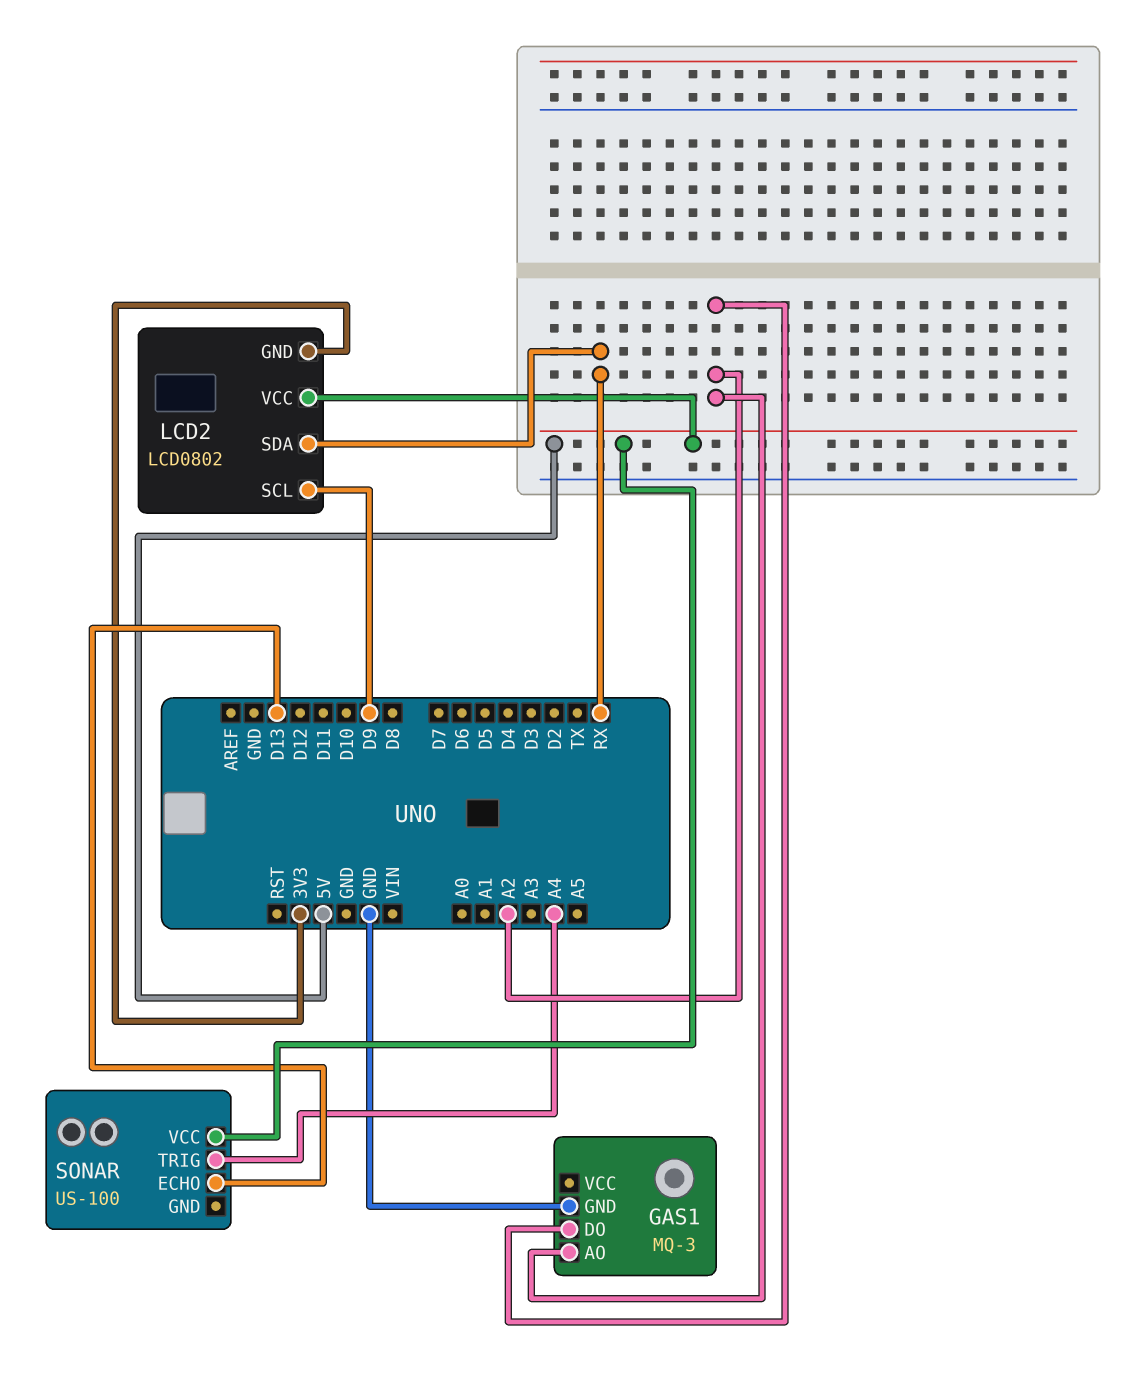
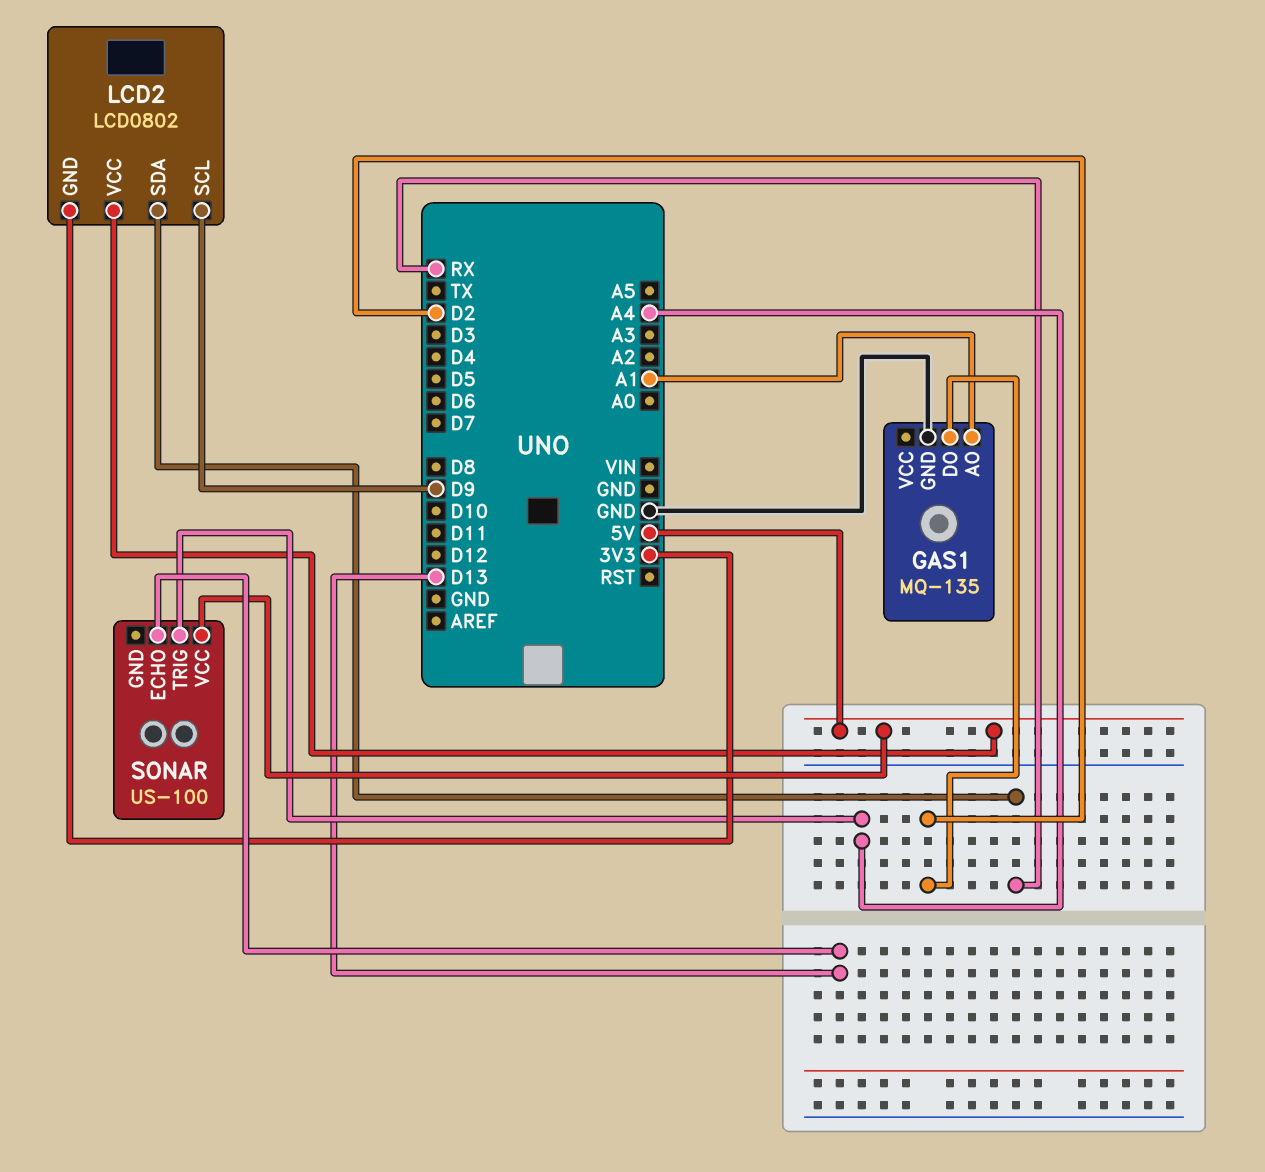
GAS1: MQ-3 -> MQ-135
GAS1 pin AO: A2 -> A1
GAS1 pin DO: A2 -> D2

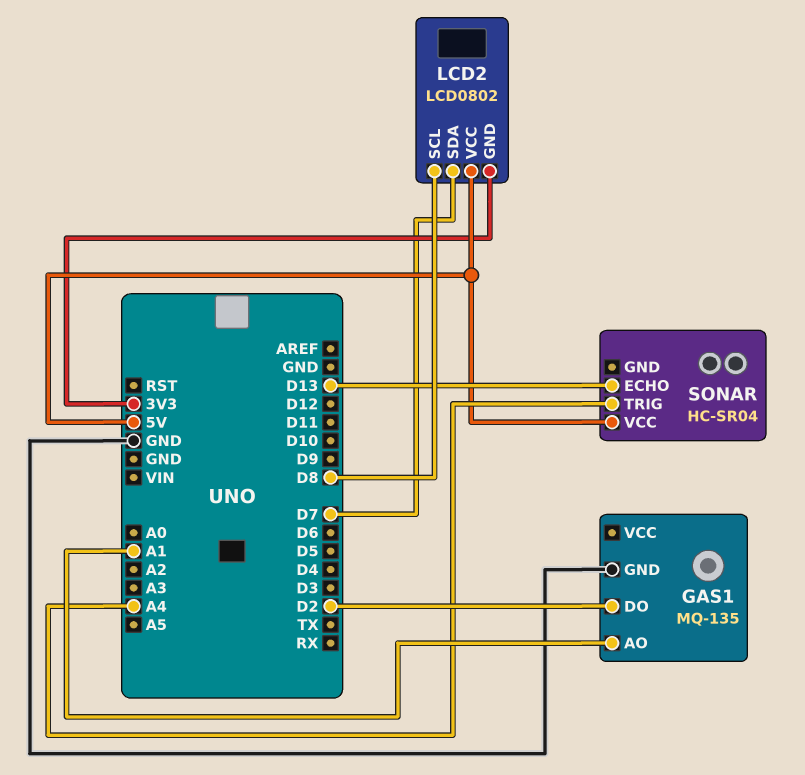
LCD2 pin SCL: D9 -> D8
LCD2 pin SDA: RX -> D7
SONAR: US-100 -> HC-SR04

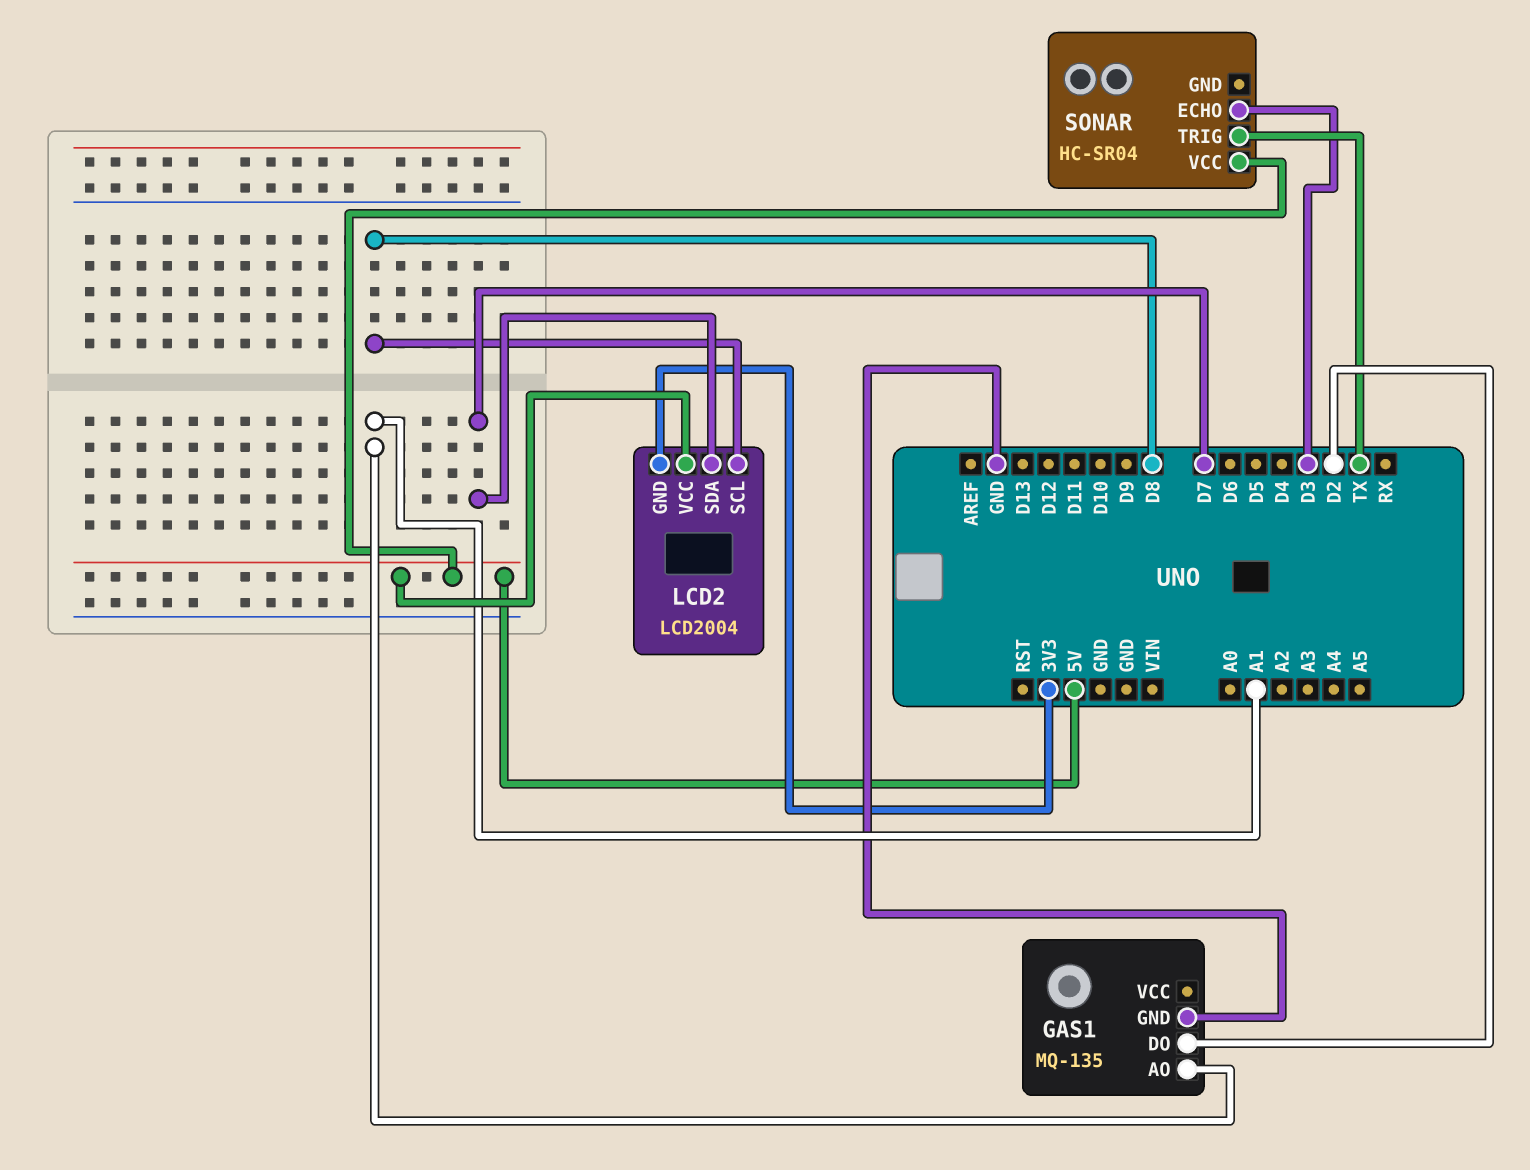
LCD2: LCD0802 -> LCD2004
SONAR pin ECHO: D13 -> D3
SONAR pin TRIG: A4 -> TX

